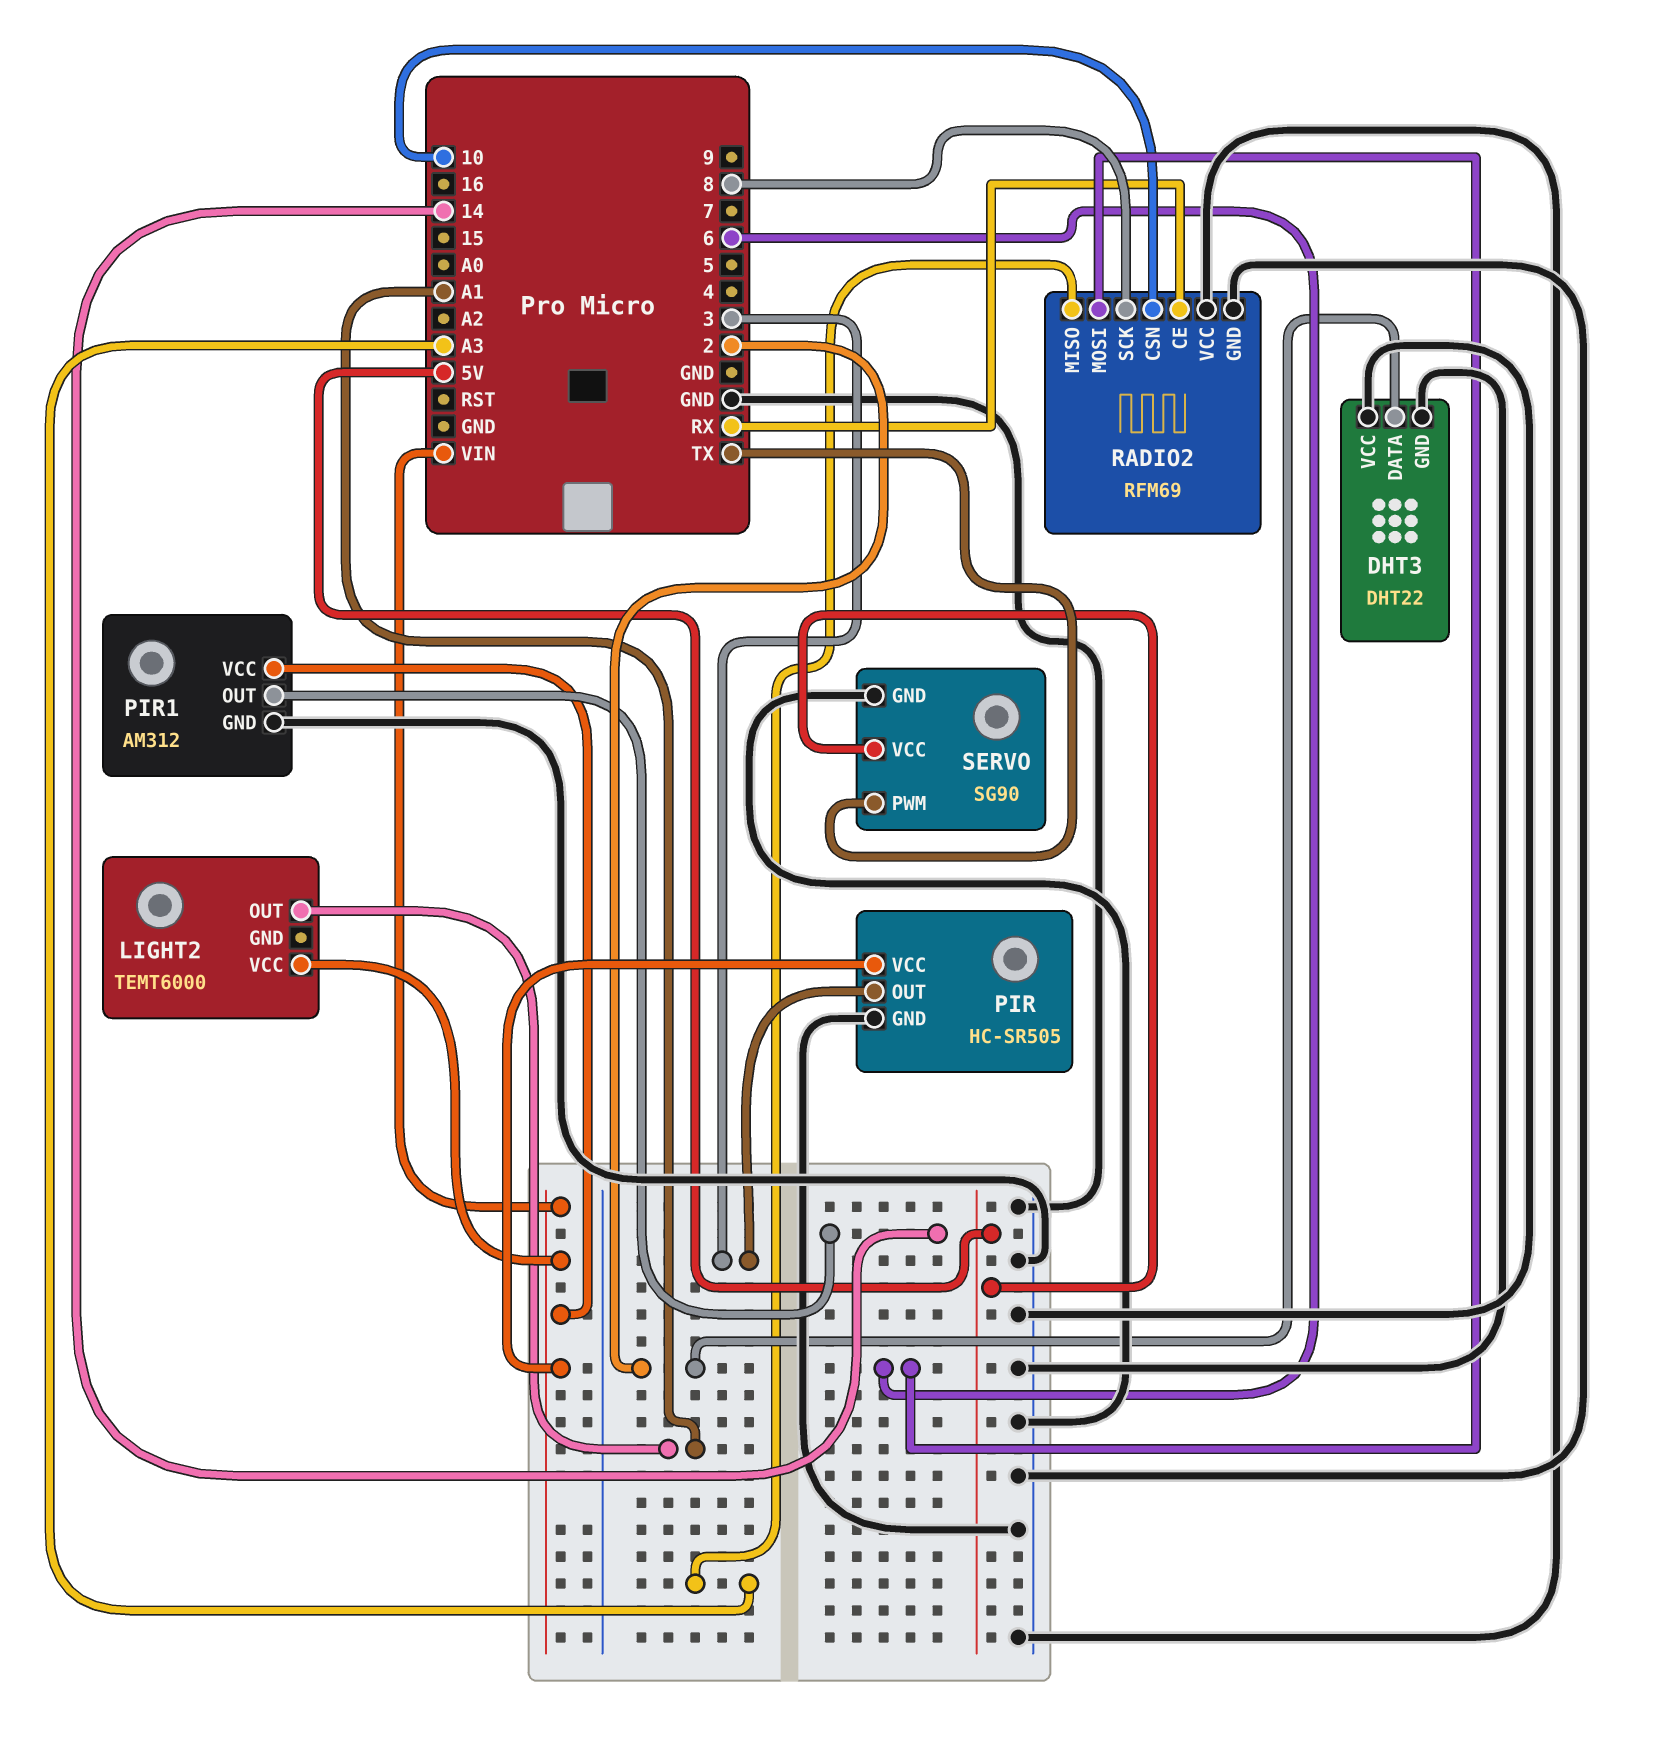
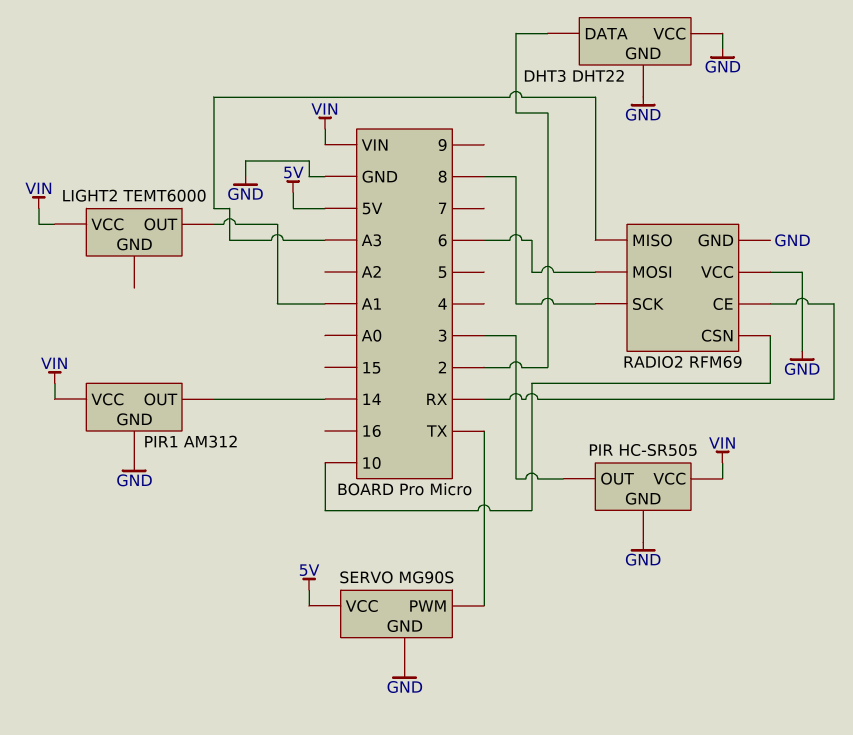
SERVO: SG90 -> MG90S

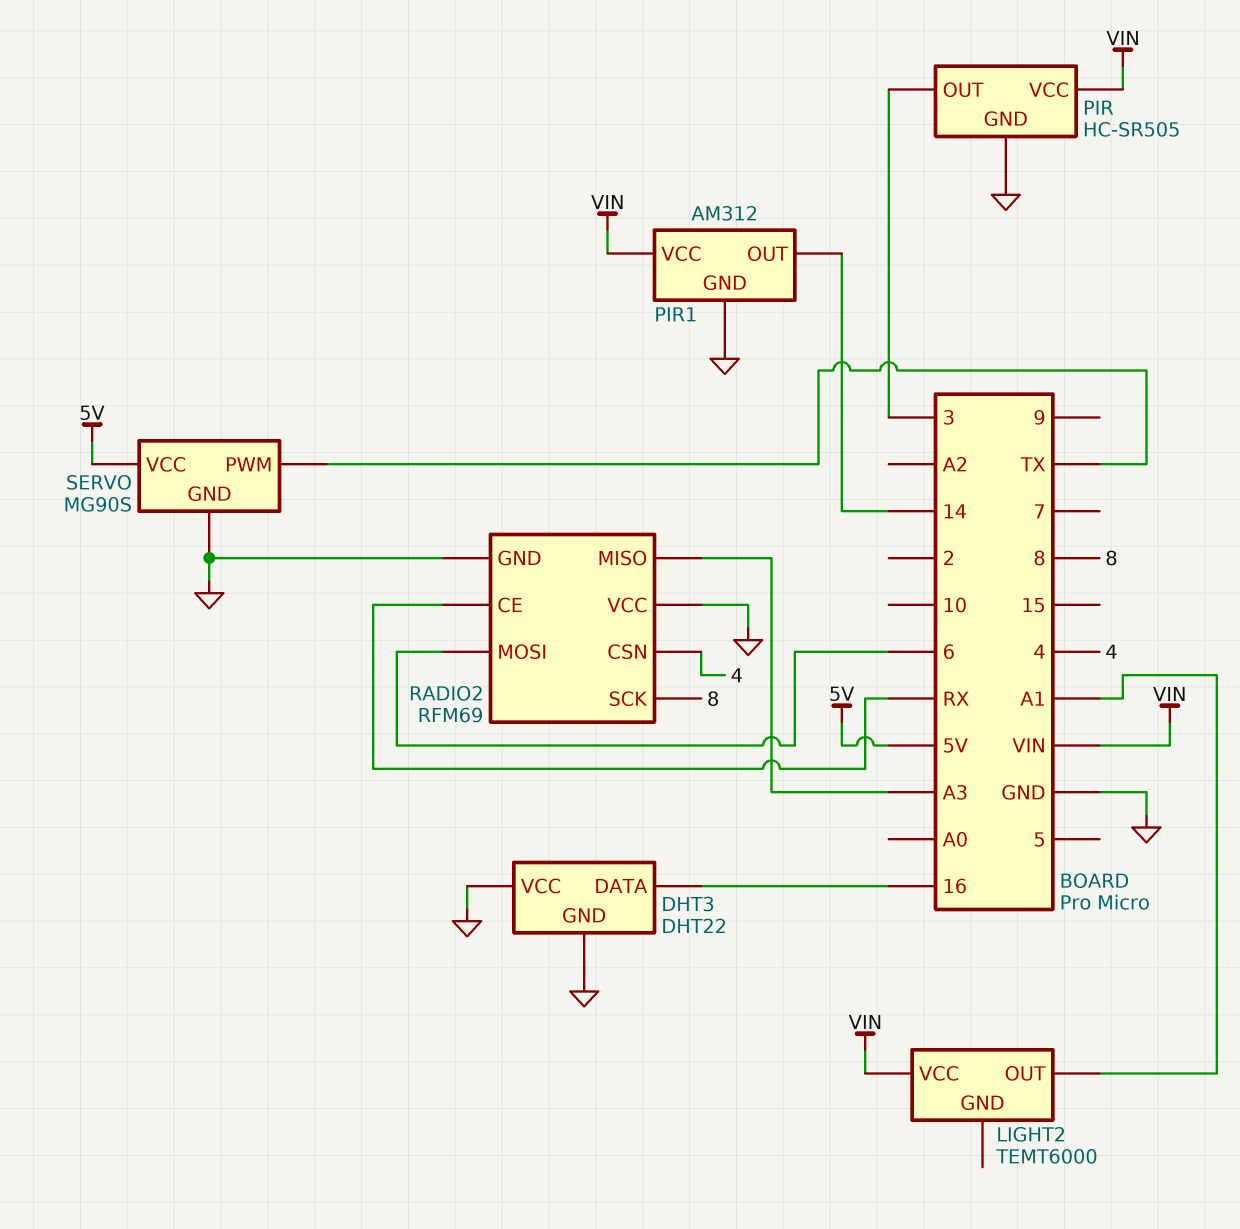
DHT3 pin DATA: 2 -> 16
RADIO2 pin CSN: 10 -> 4

